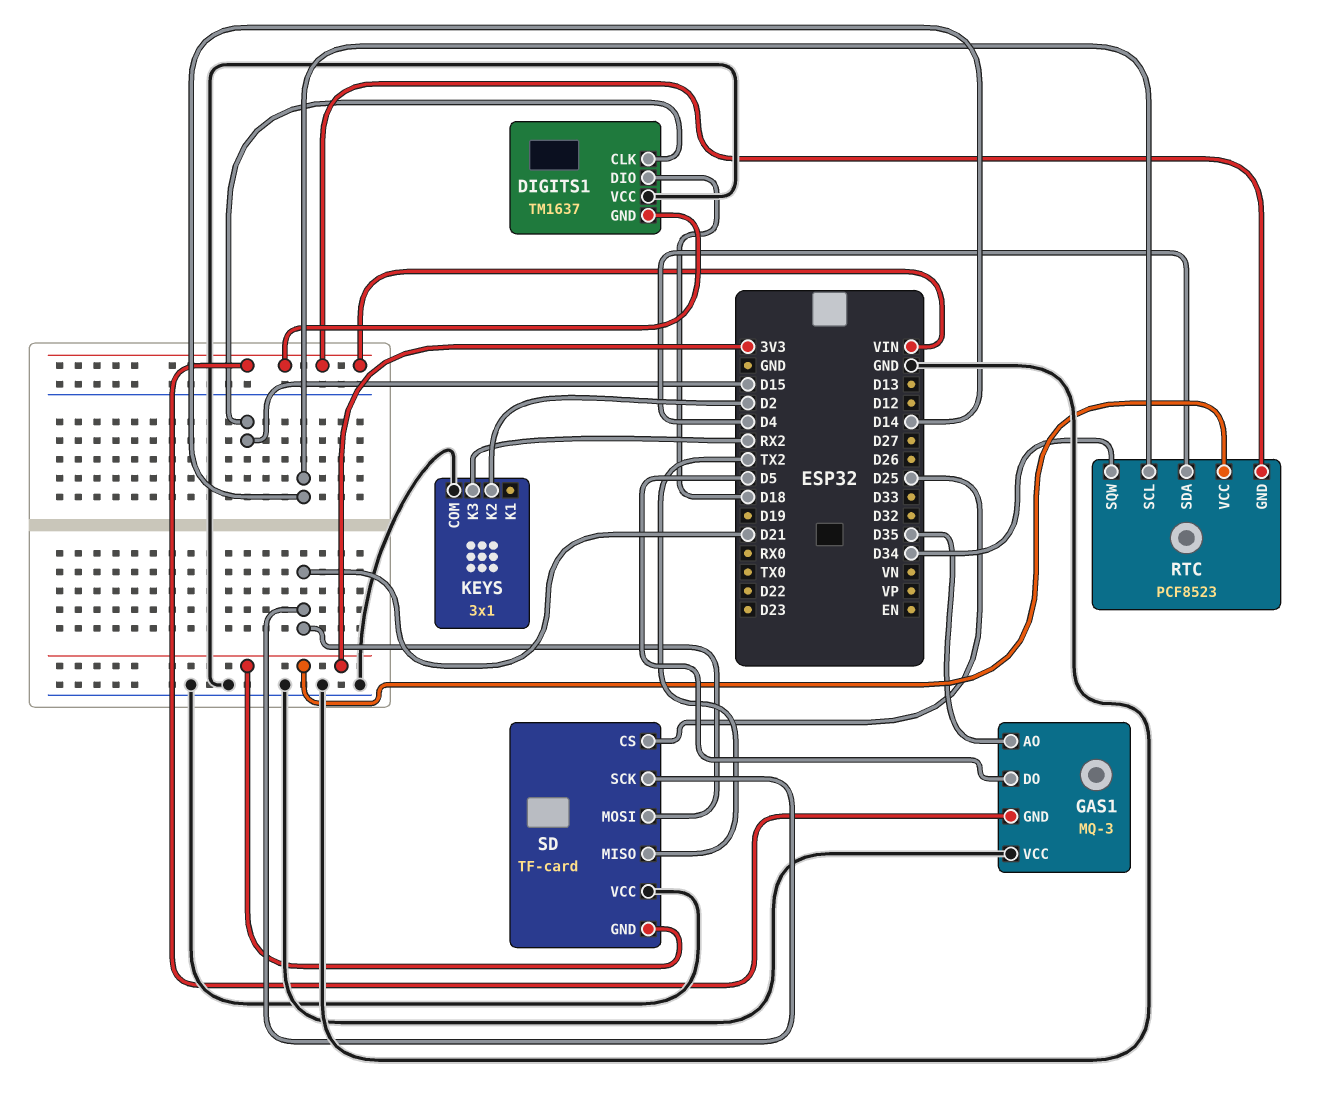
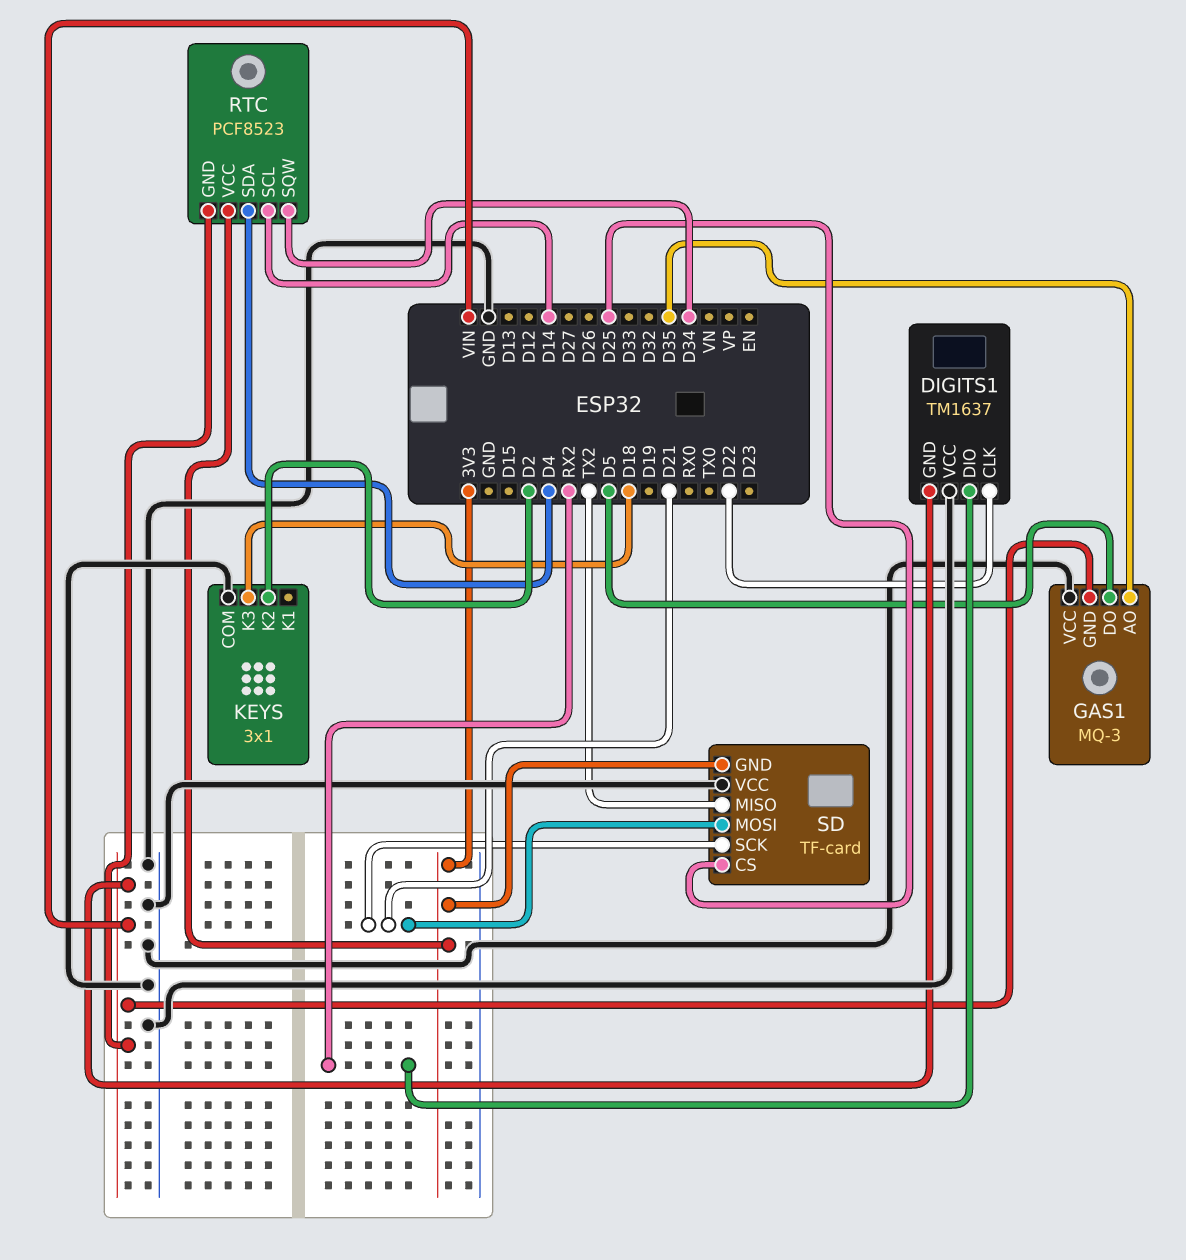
DIGITS1 pin CLK: D15 -> D22
DIGITS1 pin DIO: D18 -> RX2
KEYS pin K3: RX2 -> D18

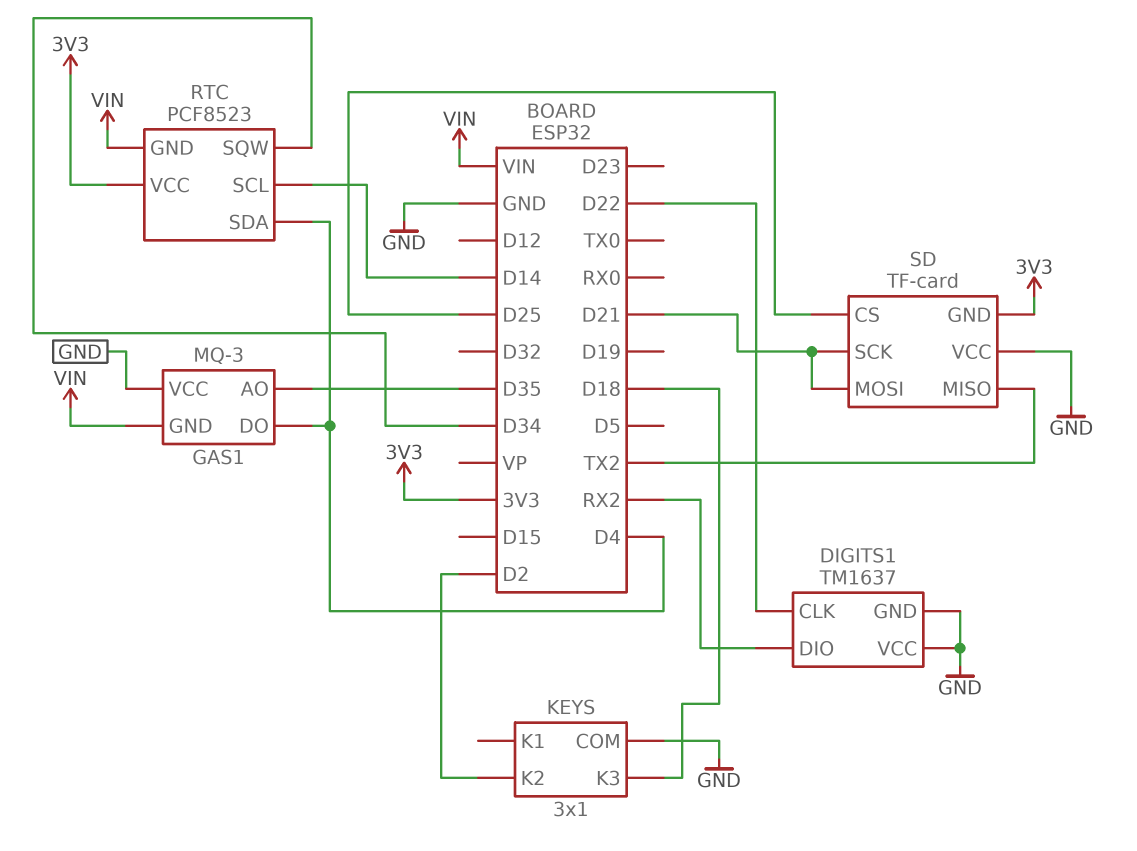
DIGITS1 pin GND: VIN -> GND
GAS1 pin DO: D5 -> D4

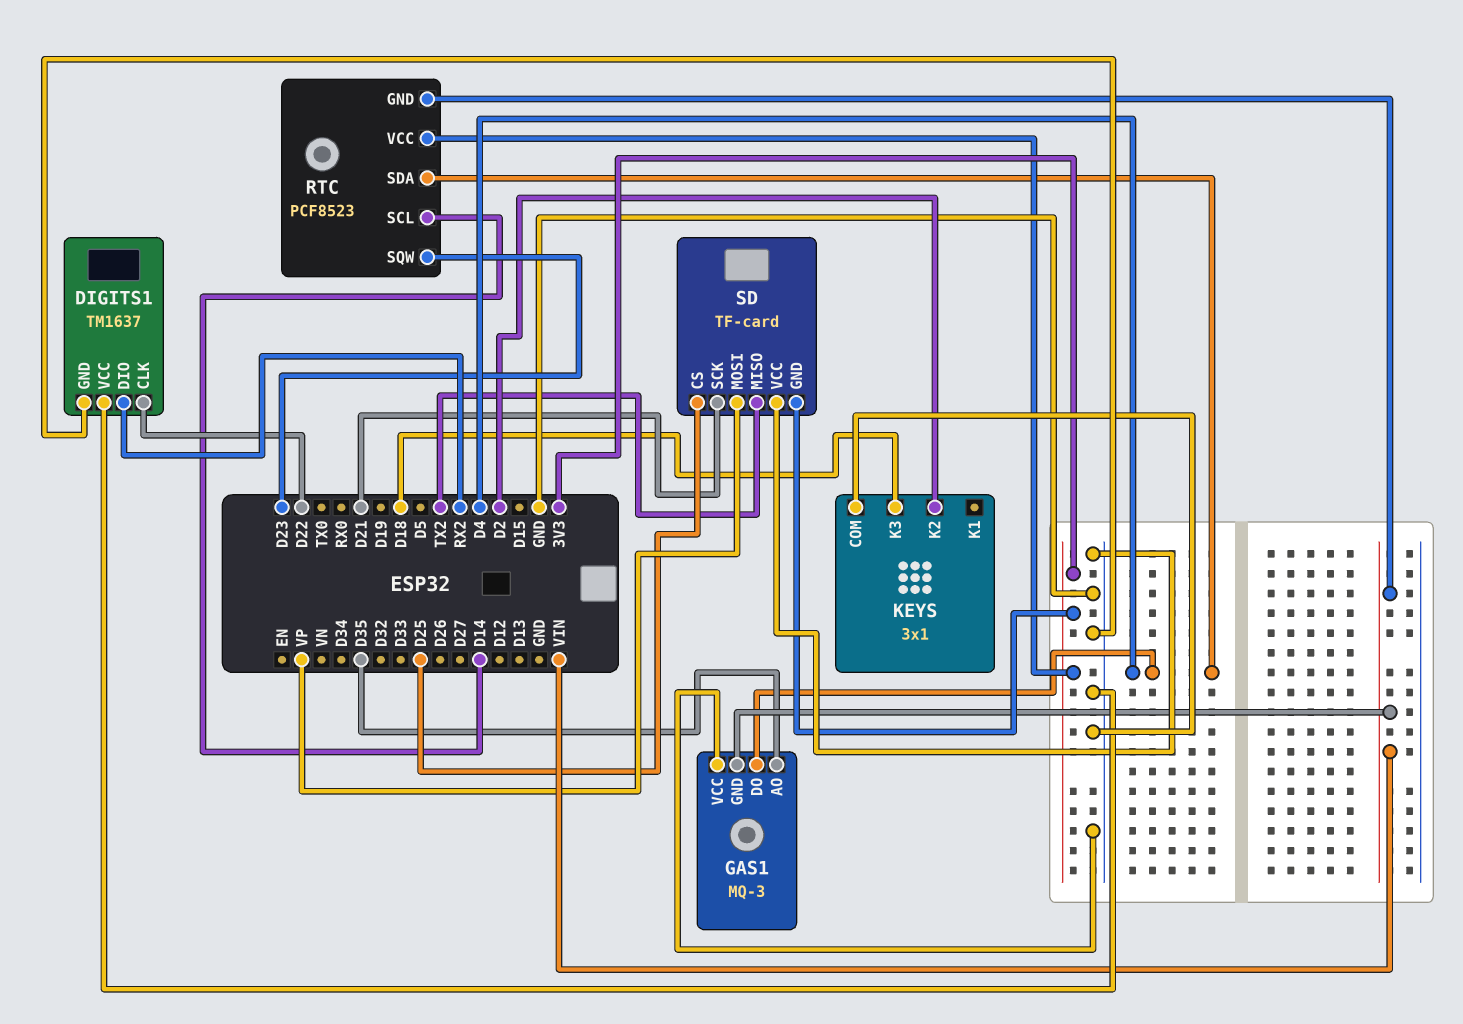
RTC pin SQW: D34 -> D23
SD pin MOSI: D21 -> VP

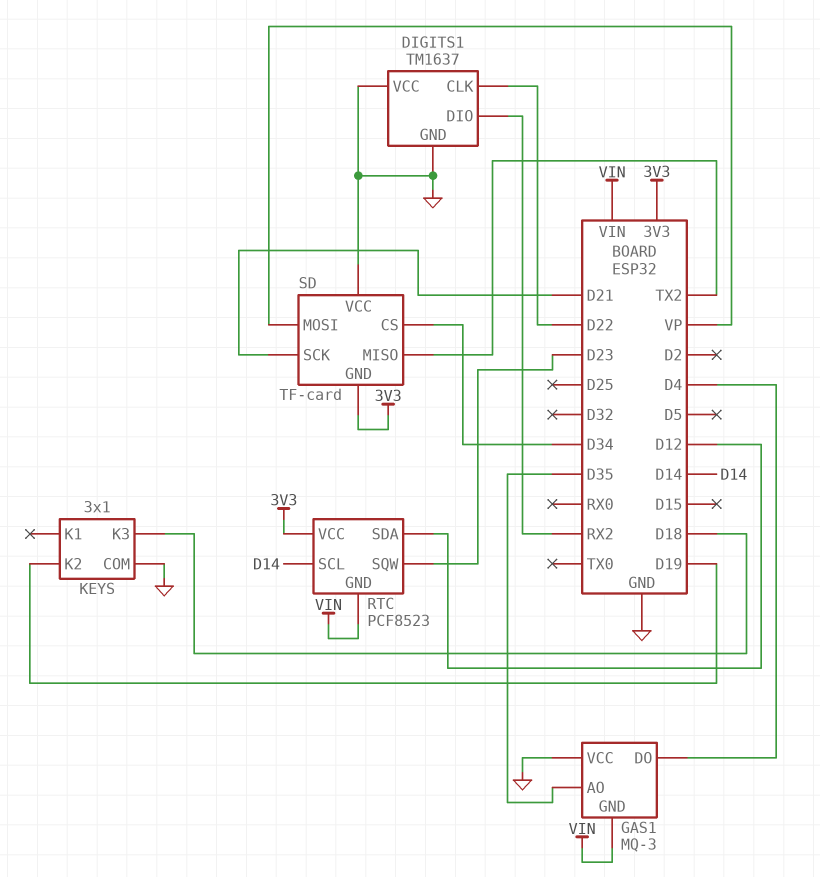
KEYS pin K2: D2 -> D19
RTC pin SDA: D4 -> D12
SD pin CS: D25 -> D34

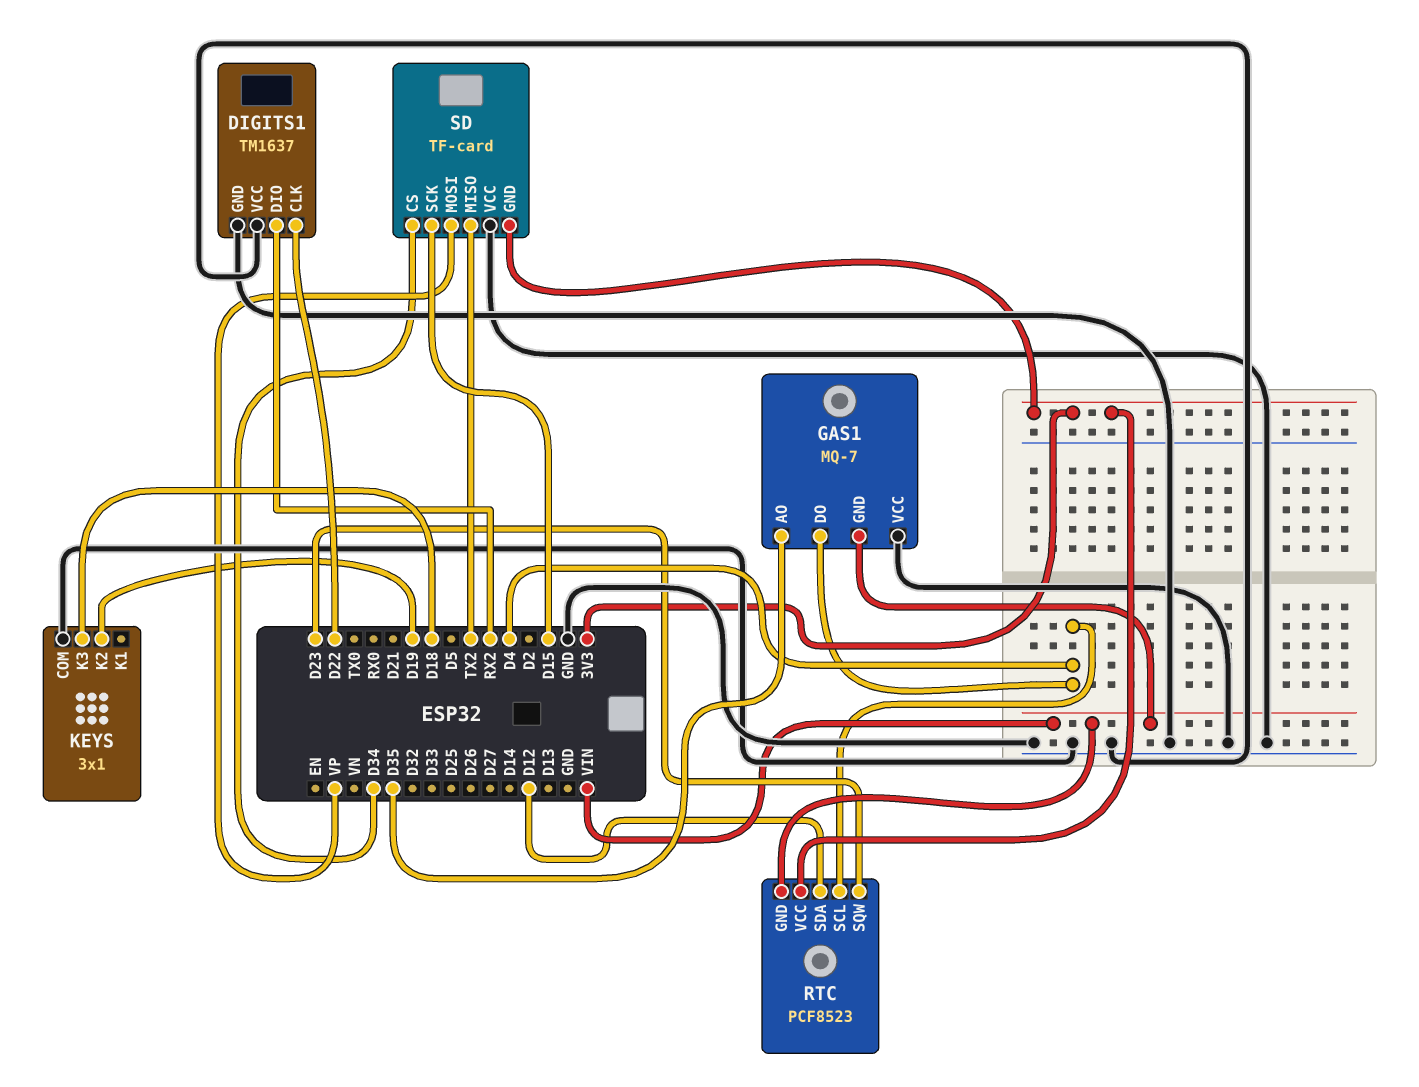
GAS1: MQ-3 -> MQ-7
RTC pin SCL: D14 -> D4
SD pin SCK: D21 -> D15

